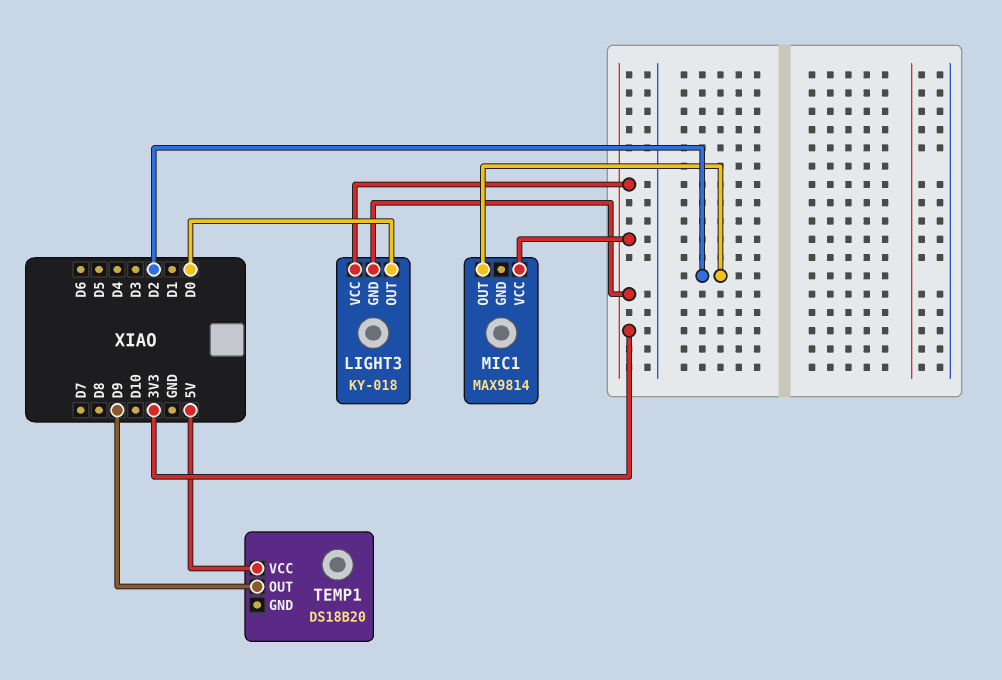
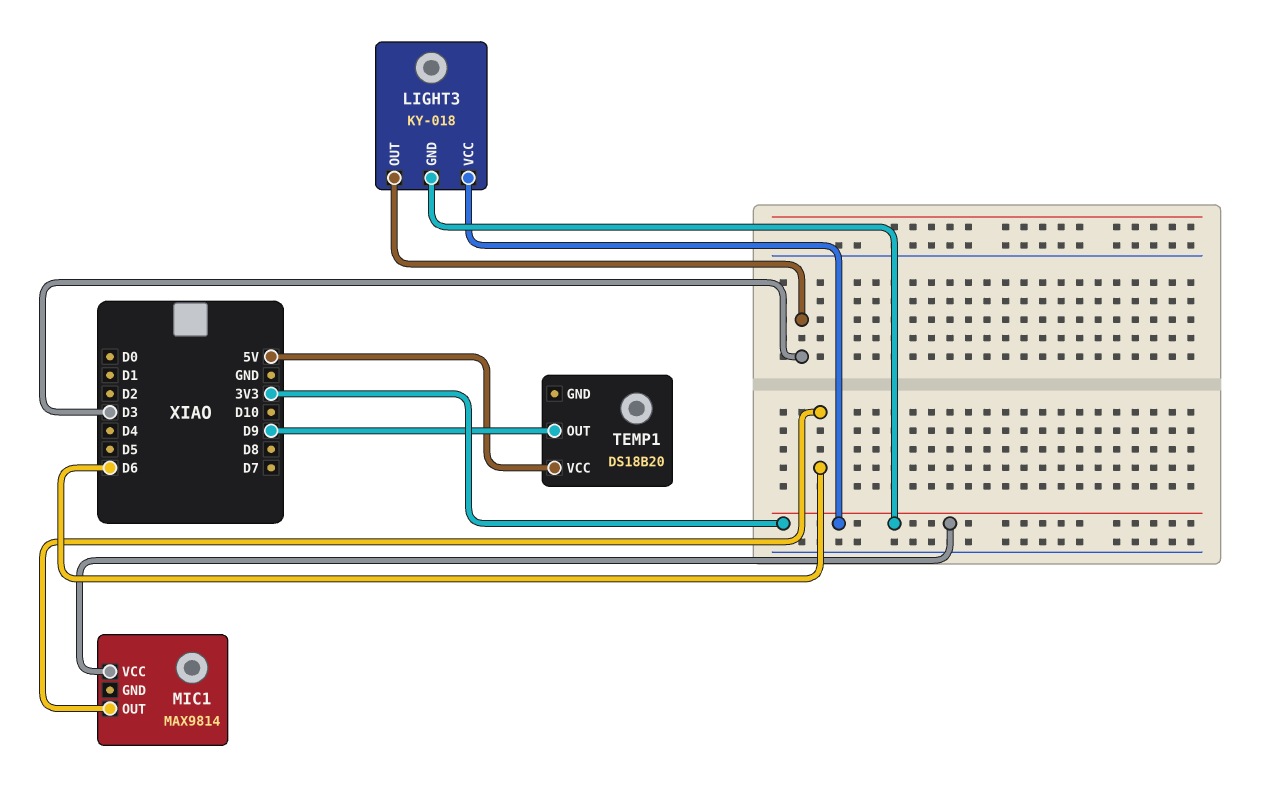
LIGHT3 pin OUT: D0 -> D3
MIC1 pin OUT: D2 -> D6

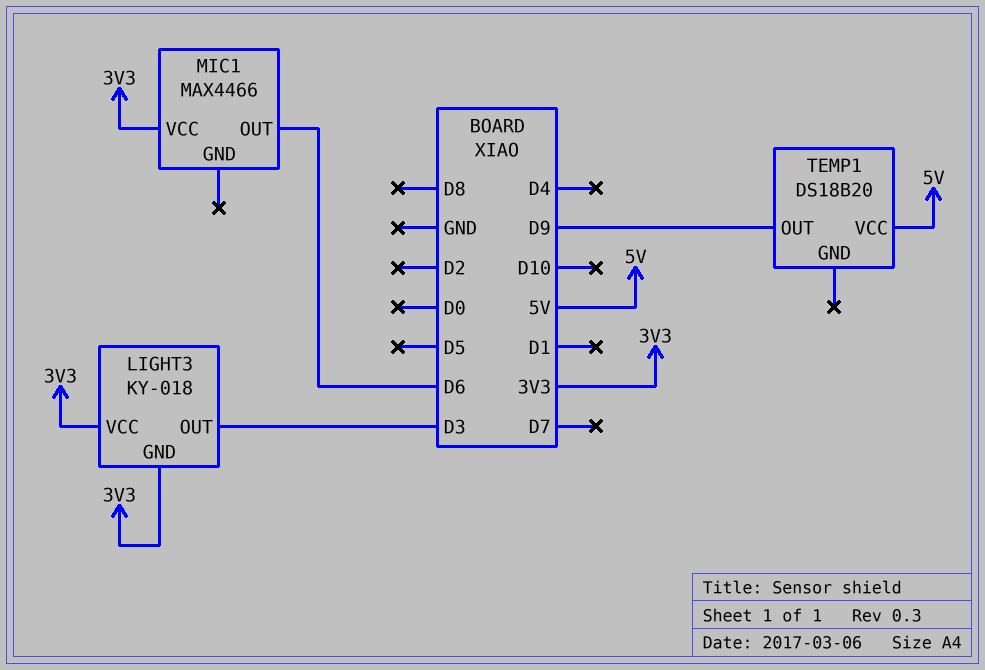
MIC1: MAX9814 -> MAX4466

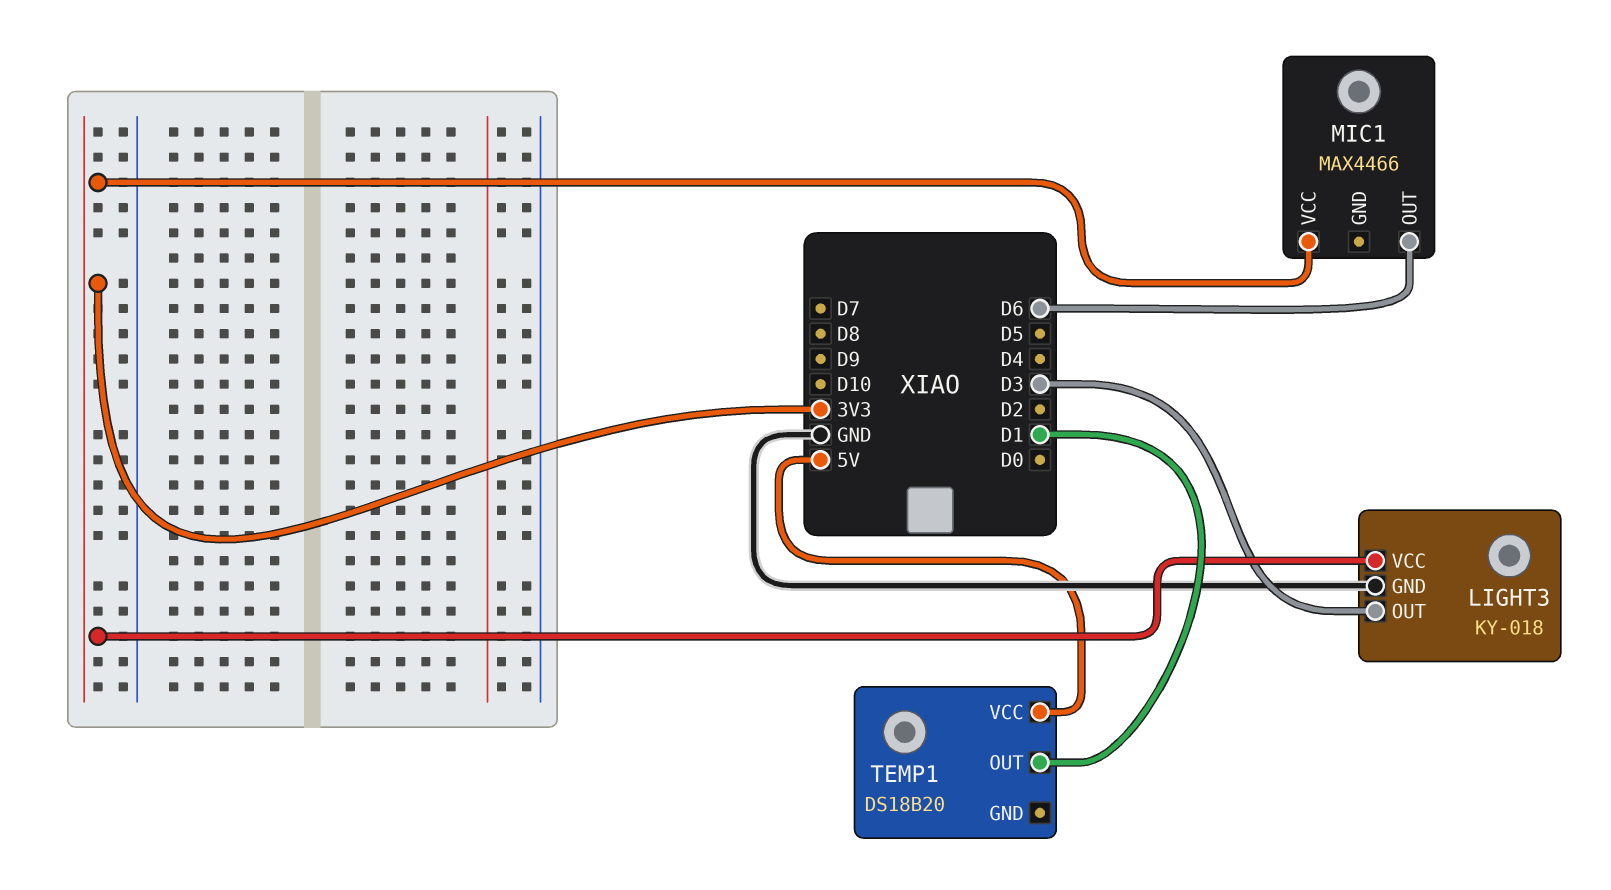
LIGHT3 pin GND: 3V3 -> GND
TEMP1 pin OUT: D9 -> D1

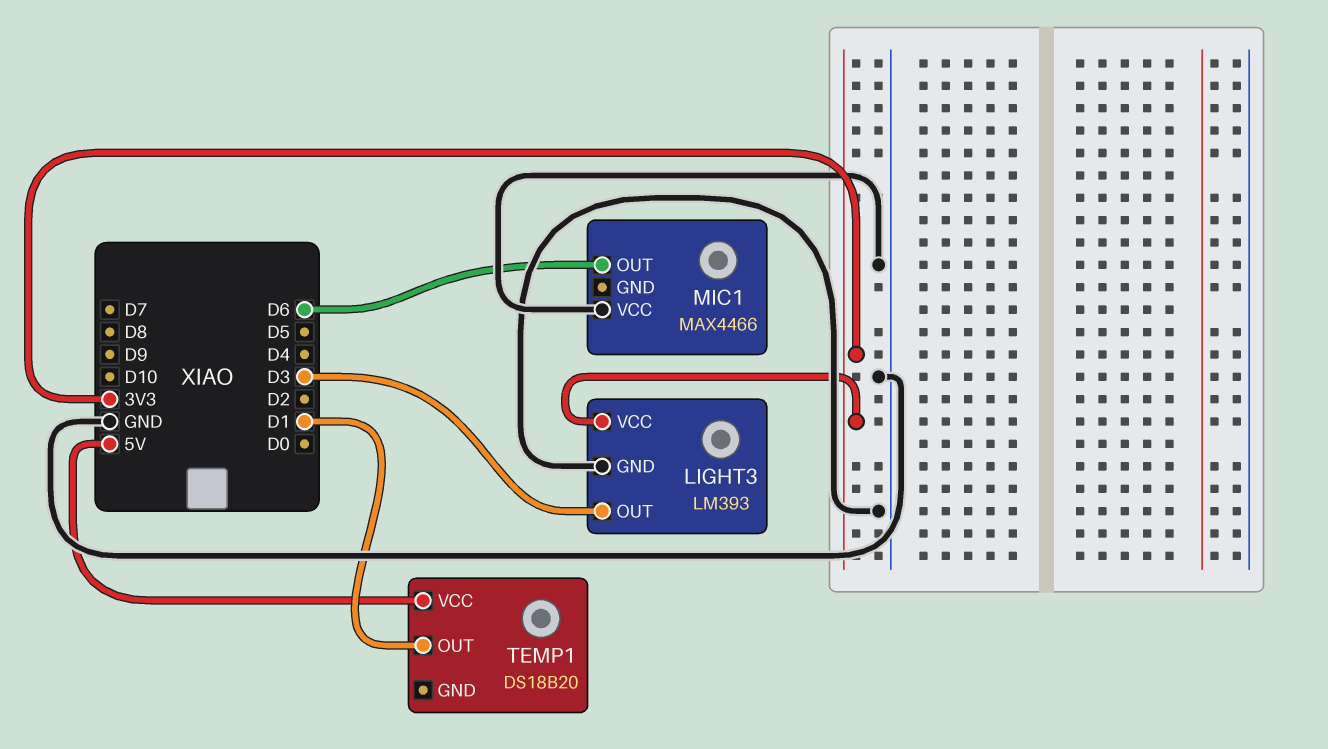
LIGHT3: KY-018 -> LM393
MIC1 pin VCC: 3V3 -> GND

